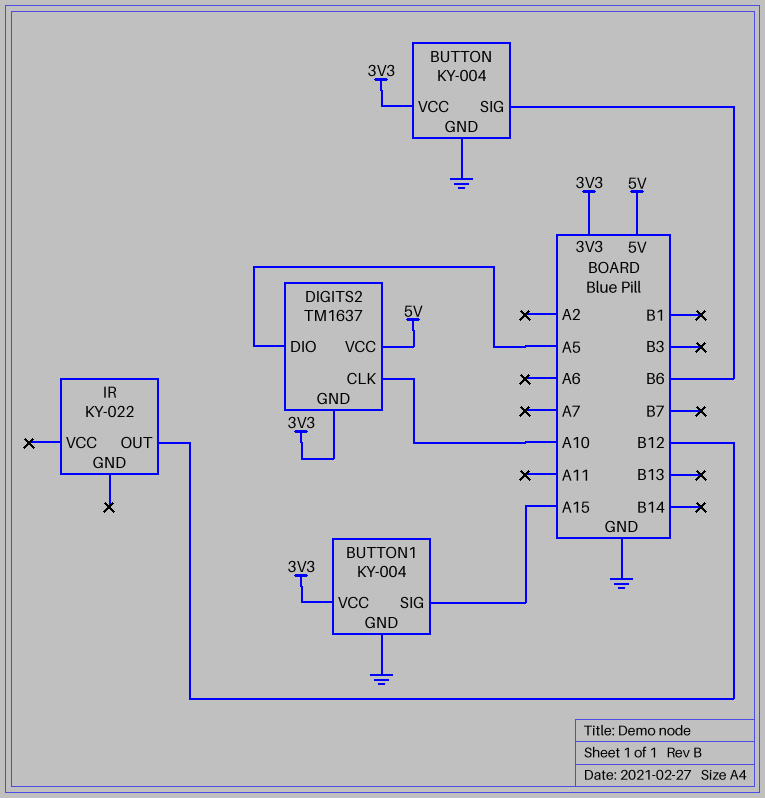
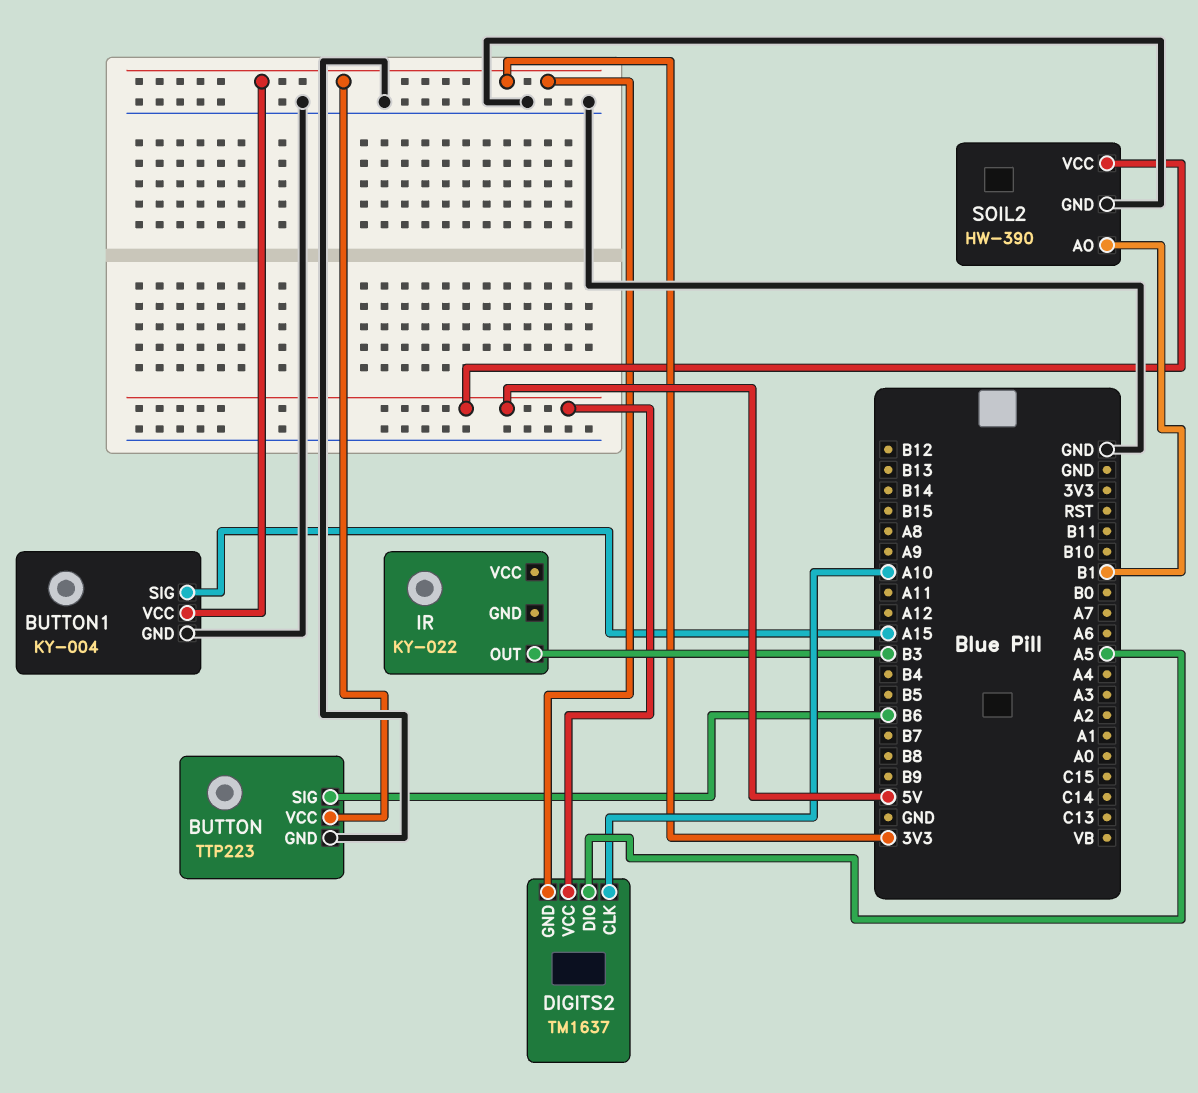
BUTTON: KY-004 -> TTP223
IR pin OUT: B12 -> B3
SOIL2: none -> HW-390
SOIL2 pin AO: none -> B1
SOIL2 pin GND: none -> GND
SOIL2 pin VCC: none -> 5V

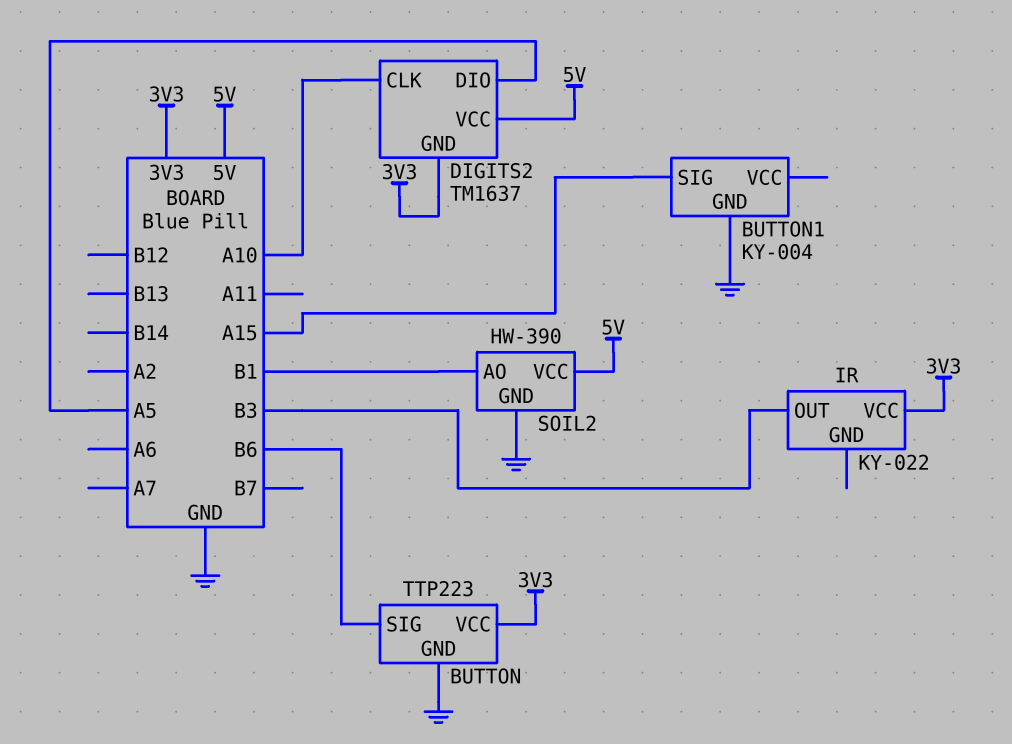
BUTTON1 pin VCC: 3V3 -> none
IR pin VCC: none -> 3V3

